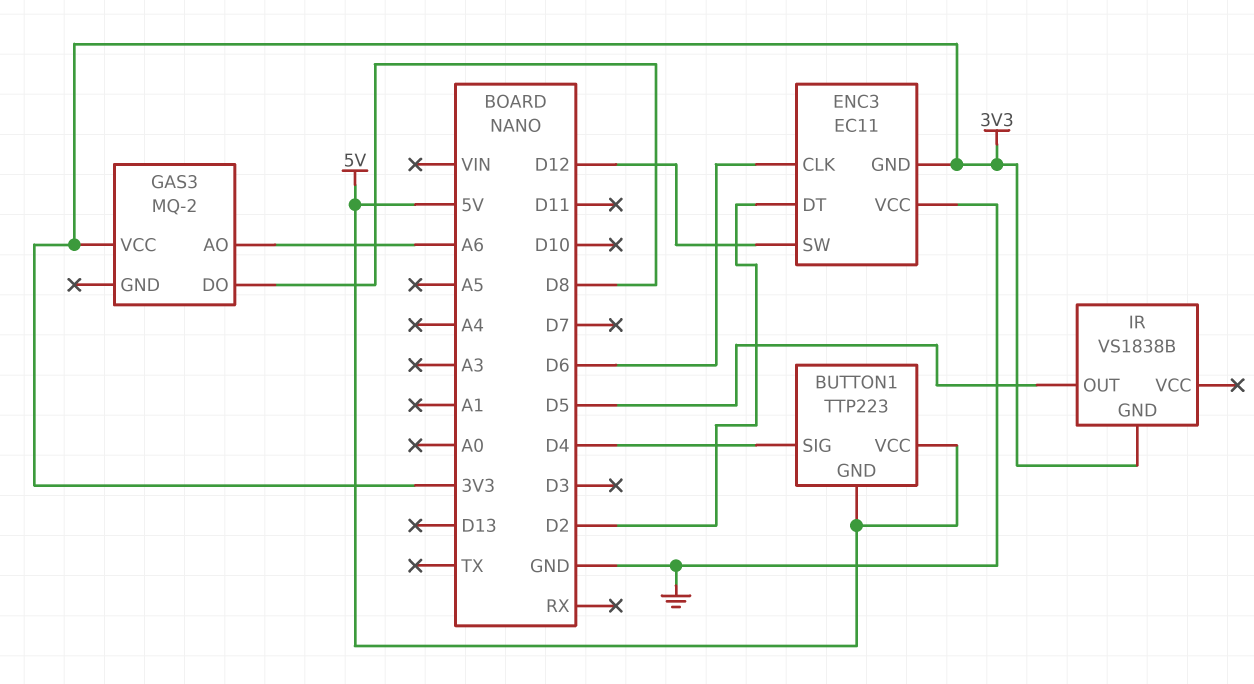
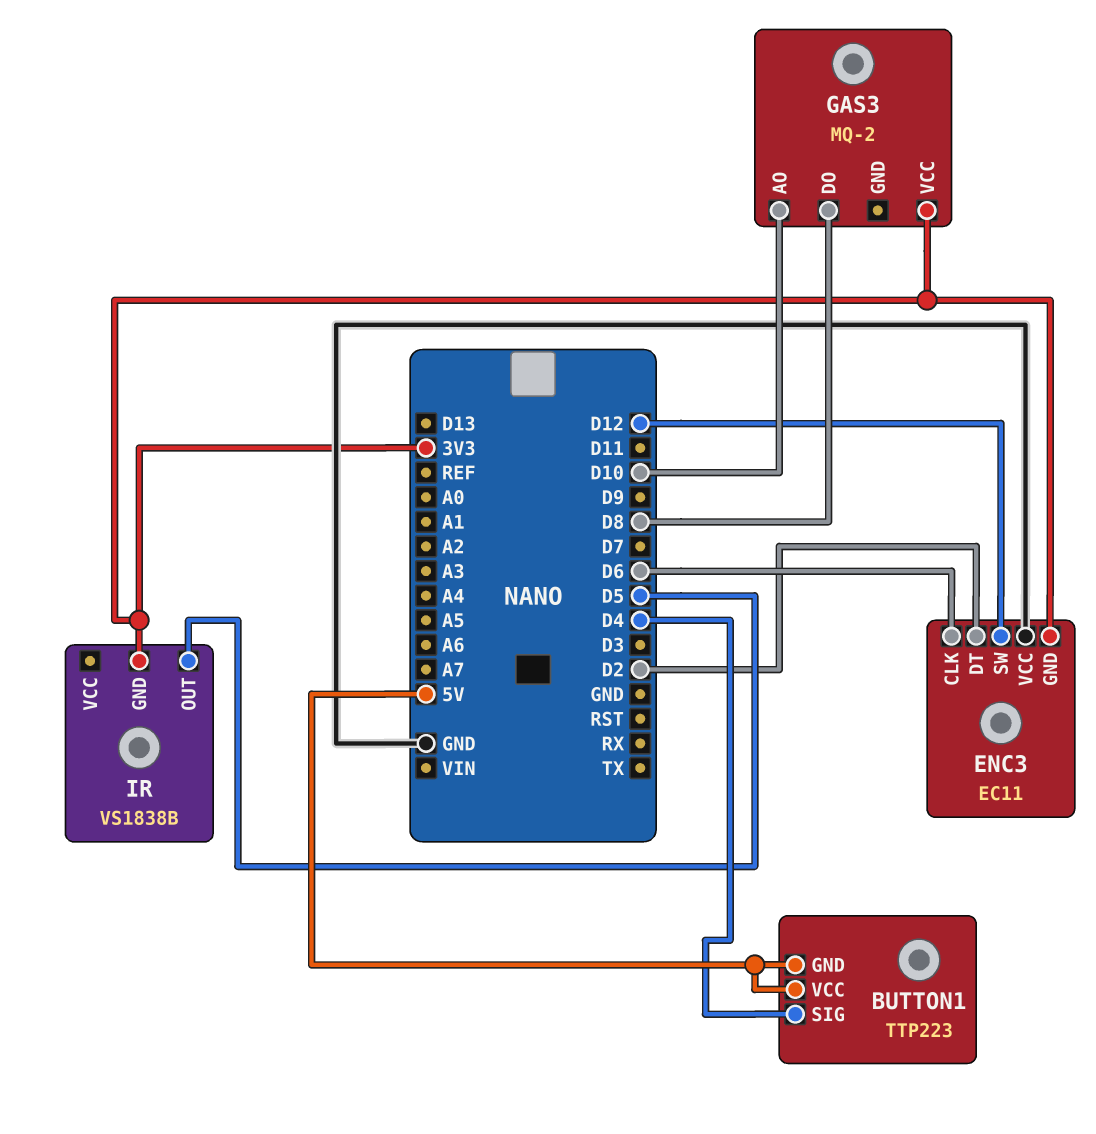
GAS3 pin AO: A6 -> D10

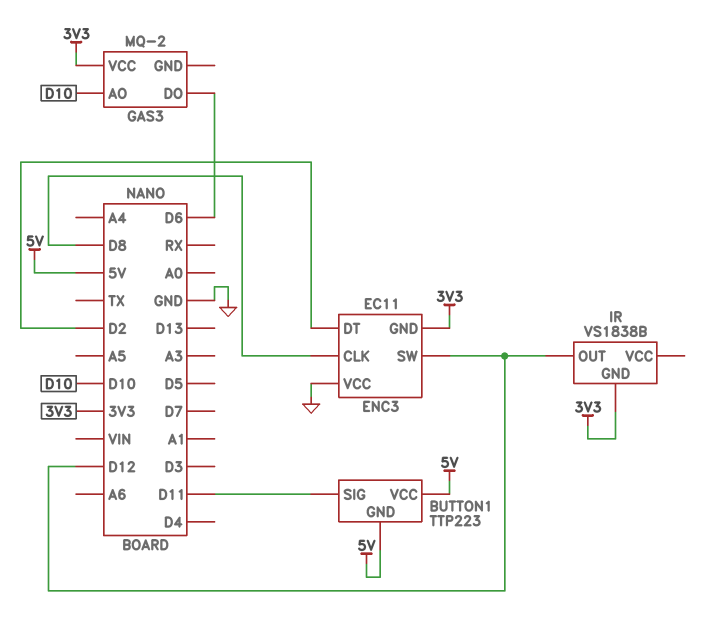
BUTTON1 pin SIG: D4 -> D11
ENC3 pin CLK: D6 -> D8
GAS3 pin DO: D8 -> D6
IR pin OUT: D5 -> D12

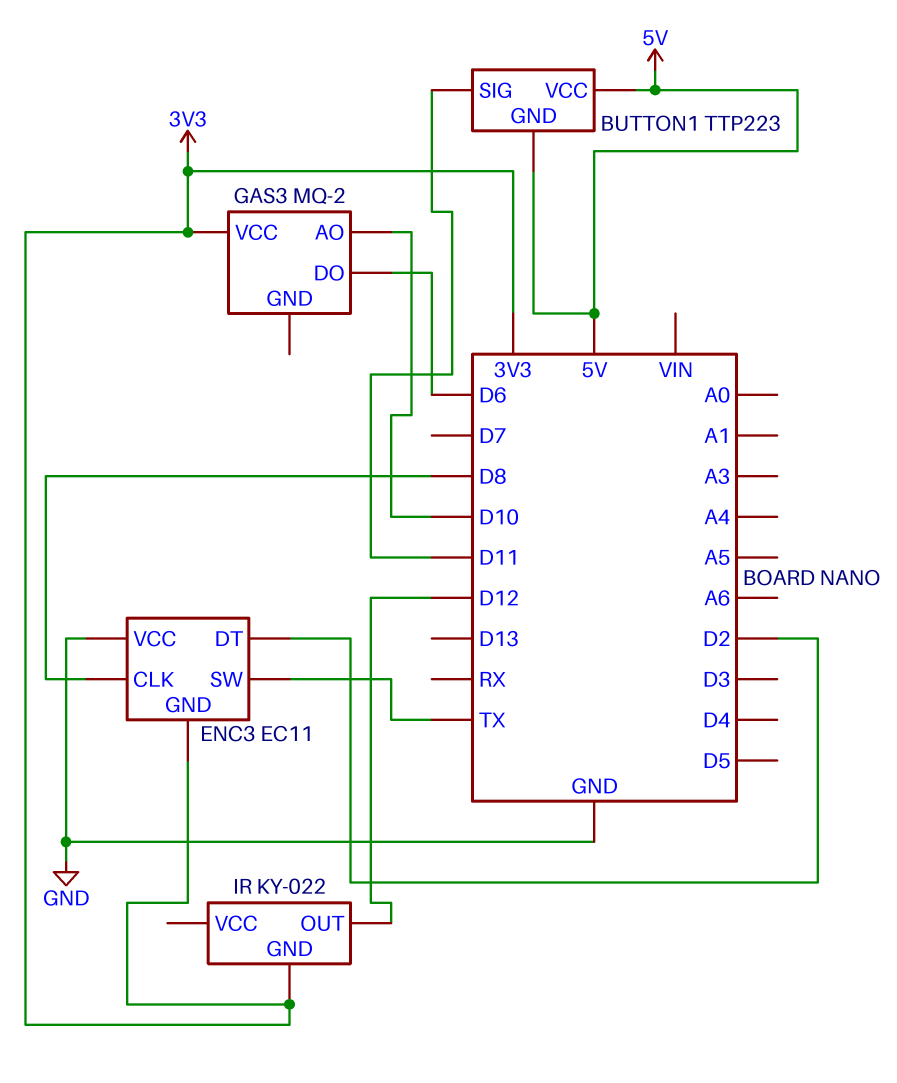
ENC3 pin SW: D12 -> TX
IR: VS1838B -> KY-022

